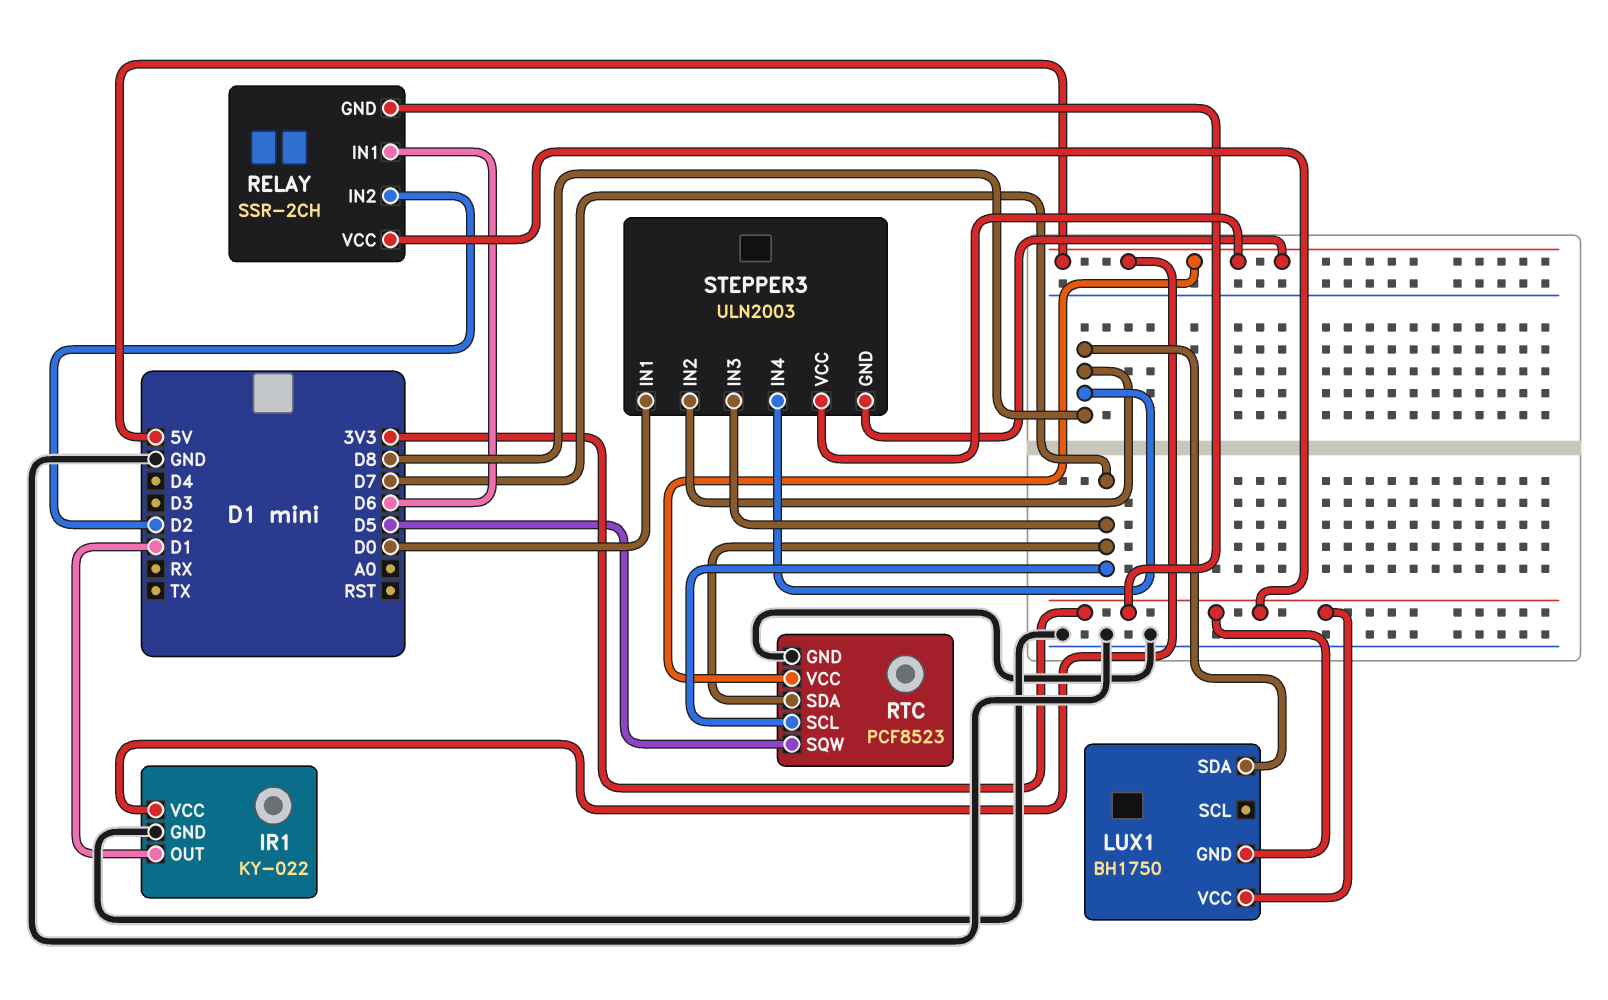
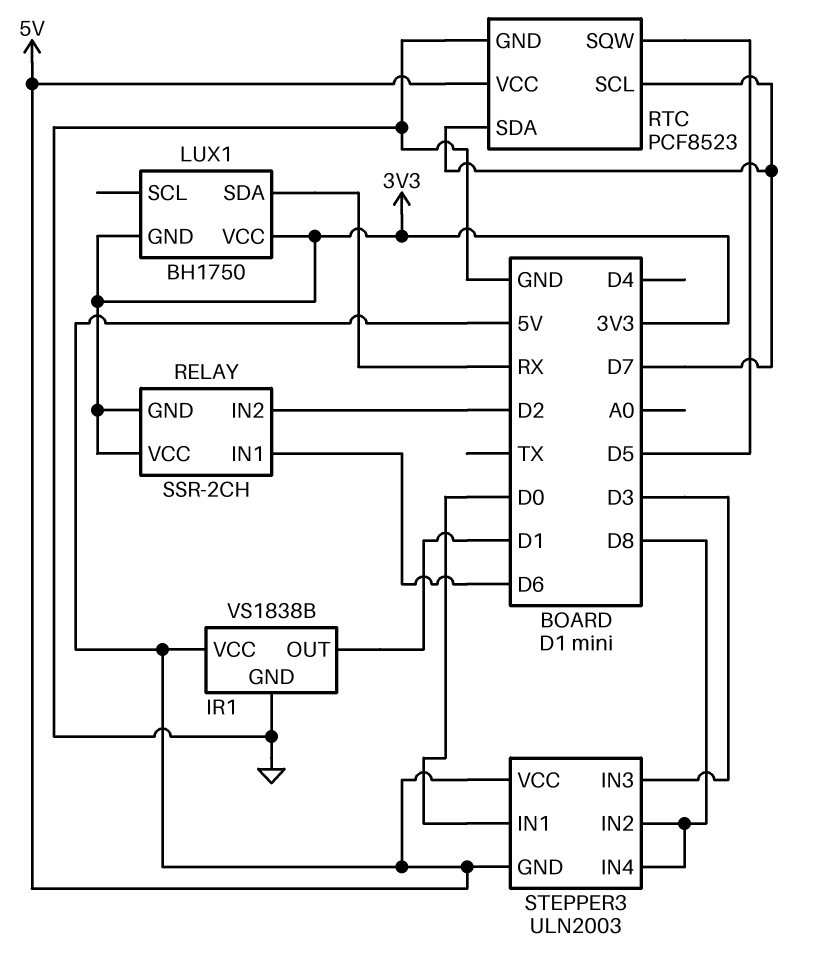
IR1: KY-022 -> VS1838B
LUX1 pin SDA: D8 -> RX
STEPPER3 pin IN3: D7 -> D3

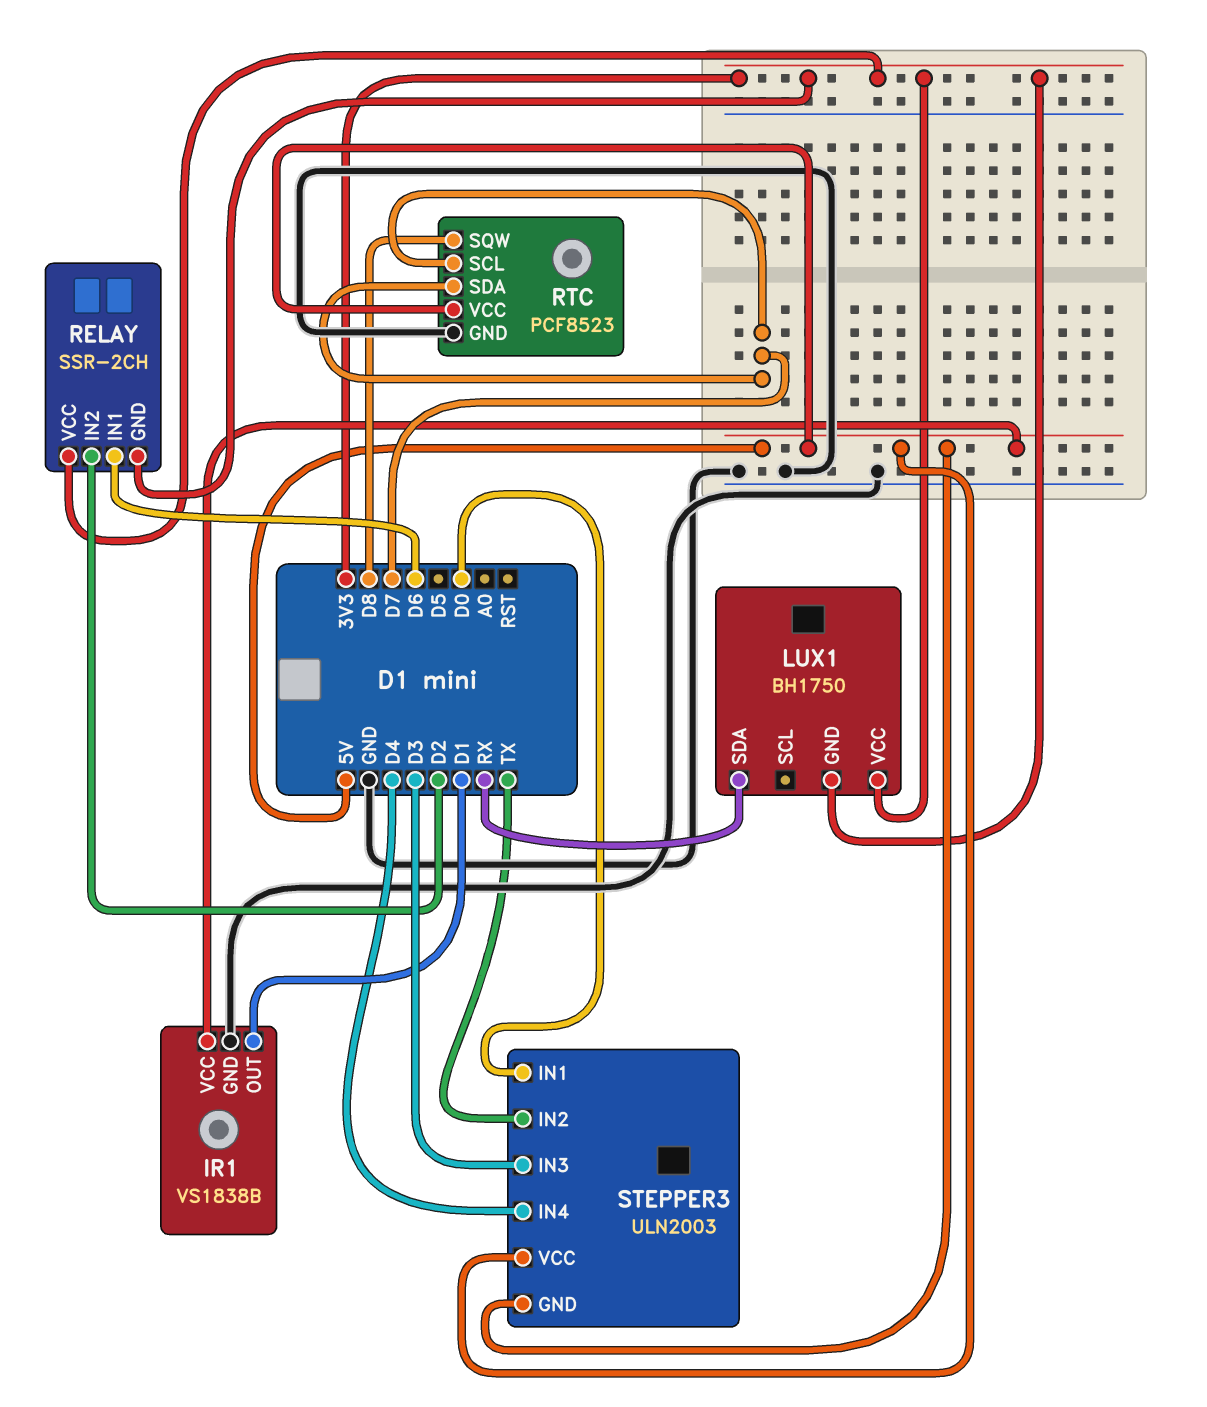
RTC pin SQW: D5 -> D8
STEPPER3 pin IN2: D8 -> TX
STEPPER3 pin IN4: D8 -> D4

